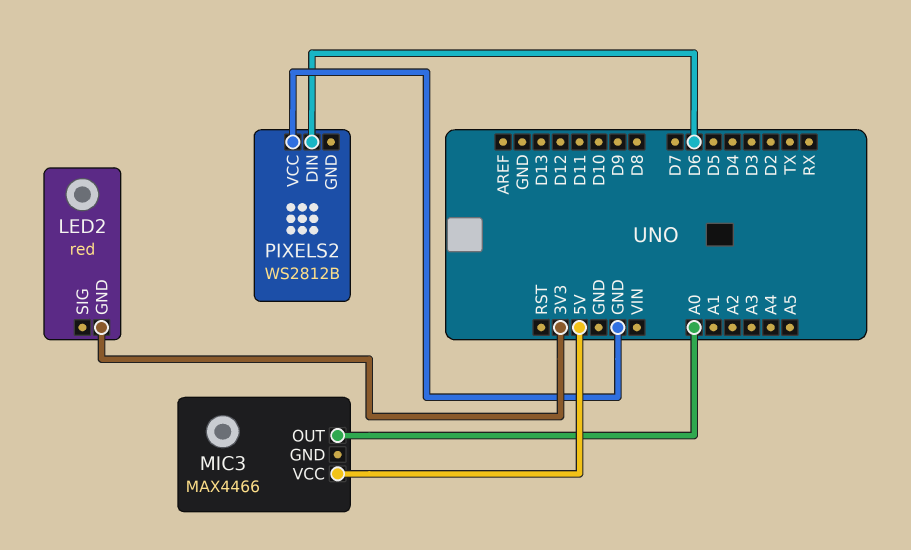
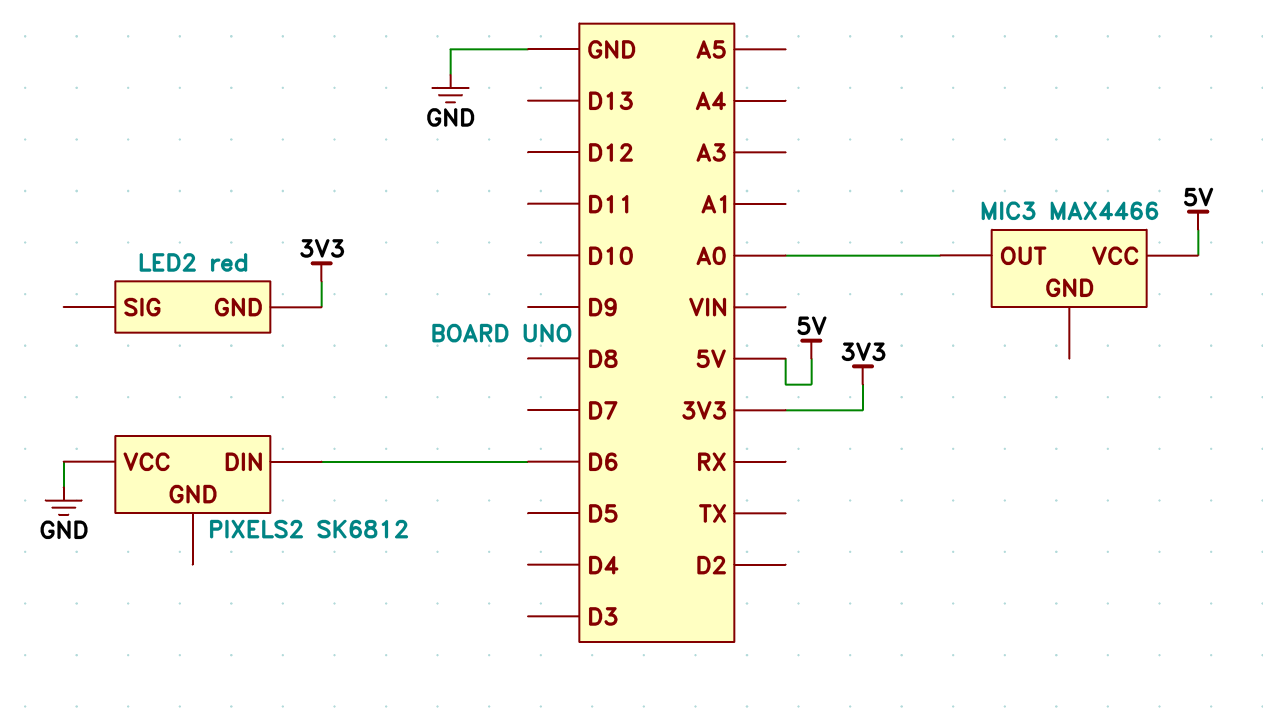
PIXELS2: WS2812B -> SK6812

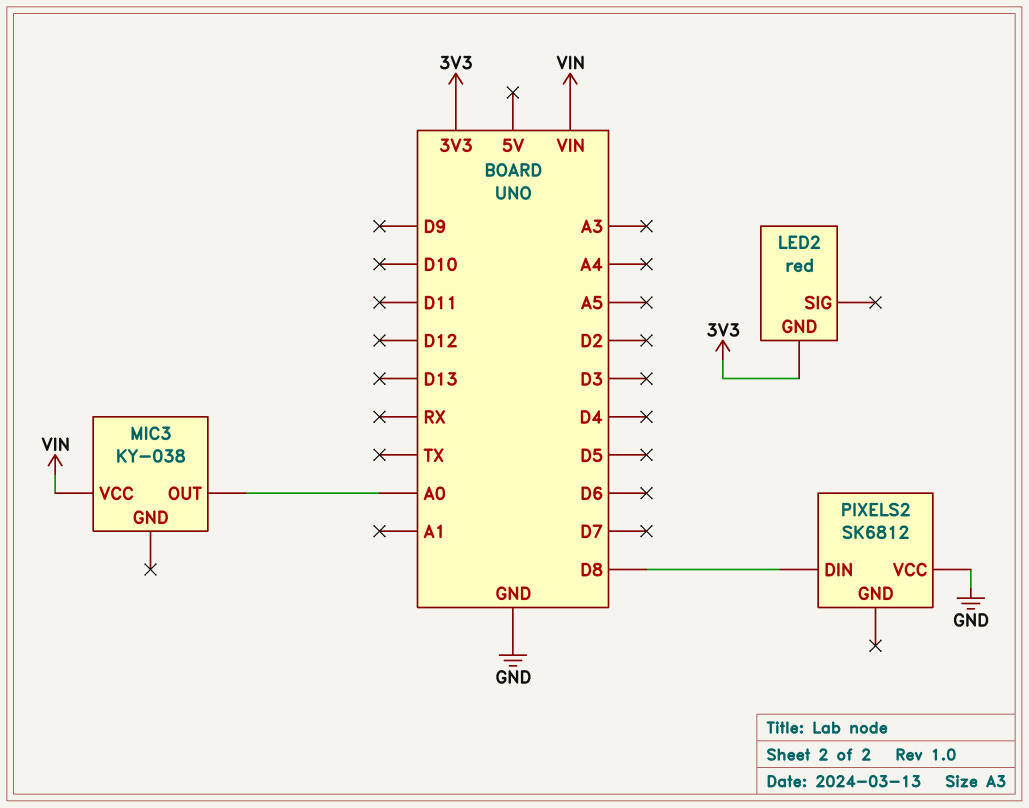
MIC3: MAX4466 -> KY-038
MIC3 pin VCC: 5V -> VIN
PIXELS2 pin DIN: D6 -> D8

